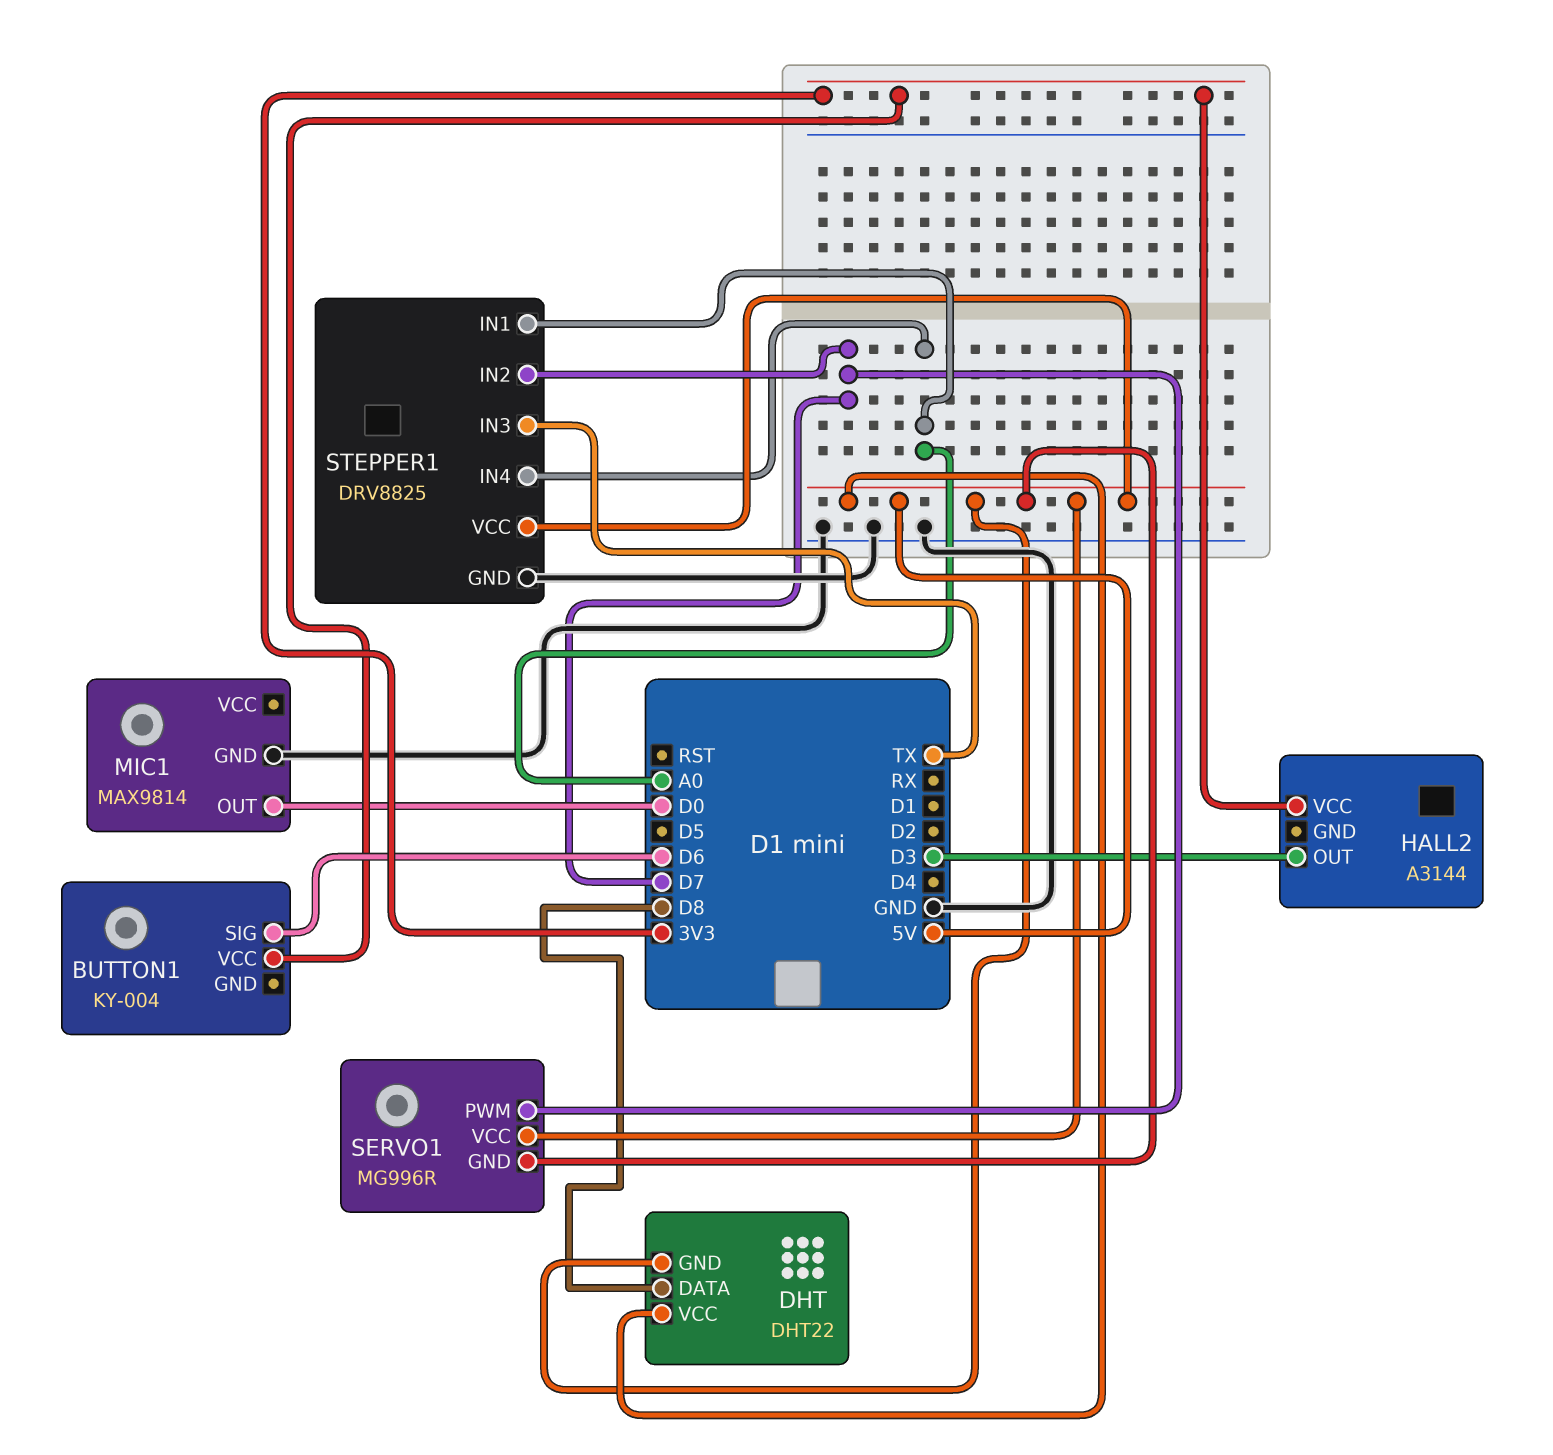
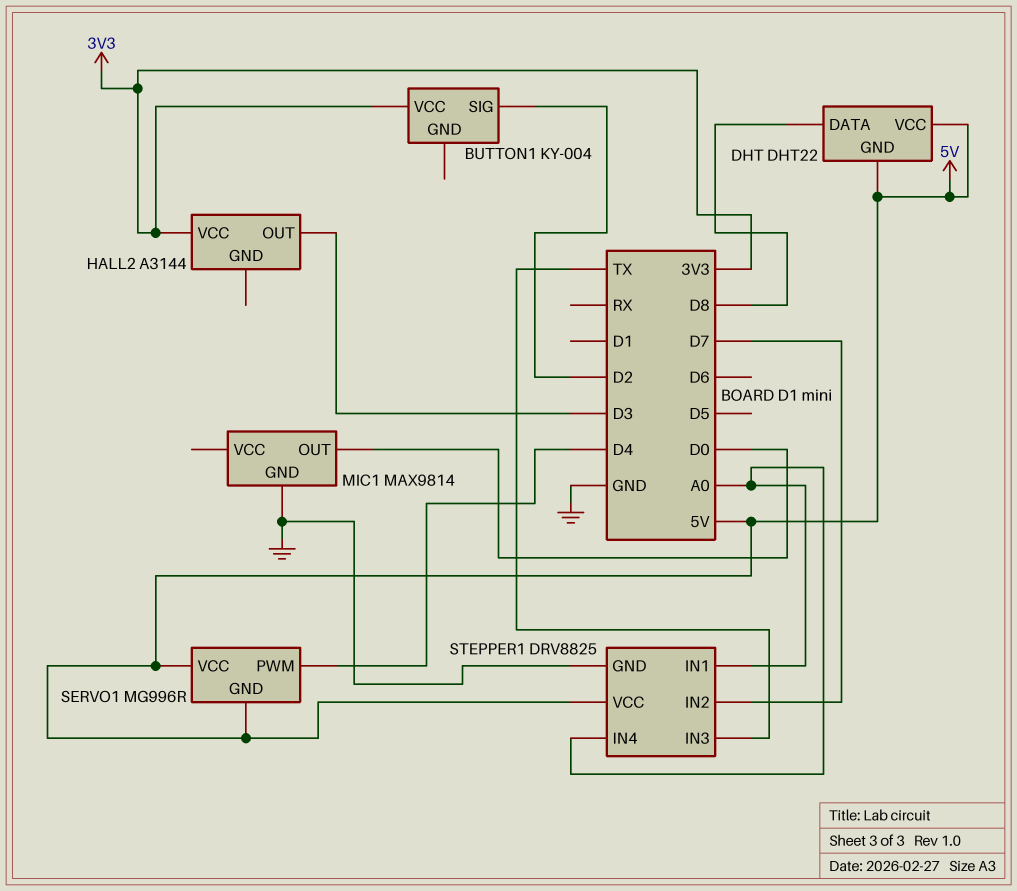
BUTTON1 pin SIG: D6 -> D2
SERVO1 pin PWM: D7 -> D4

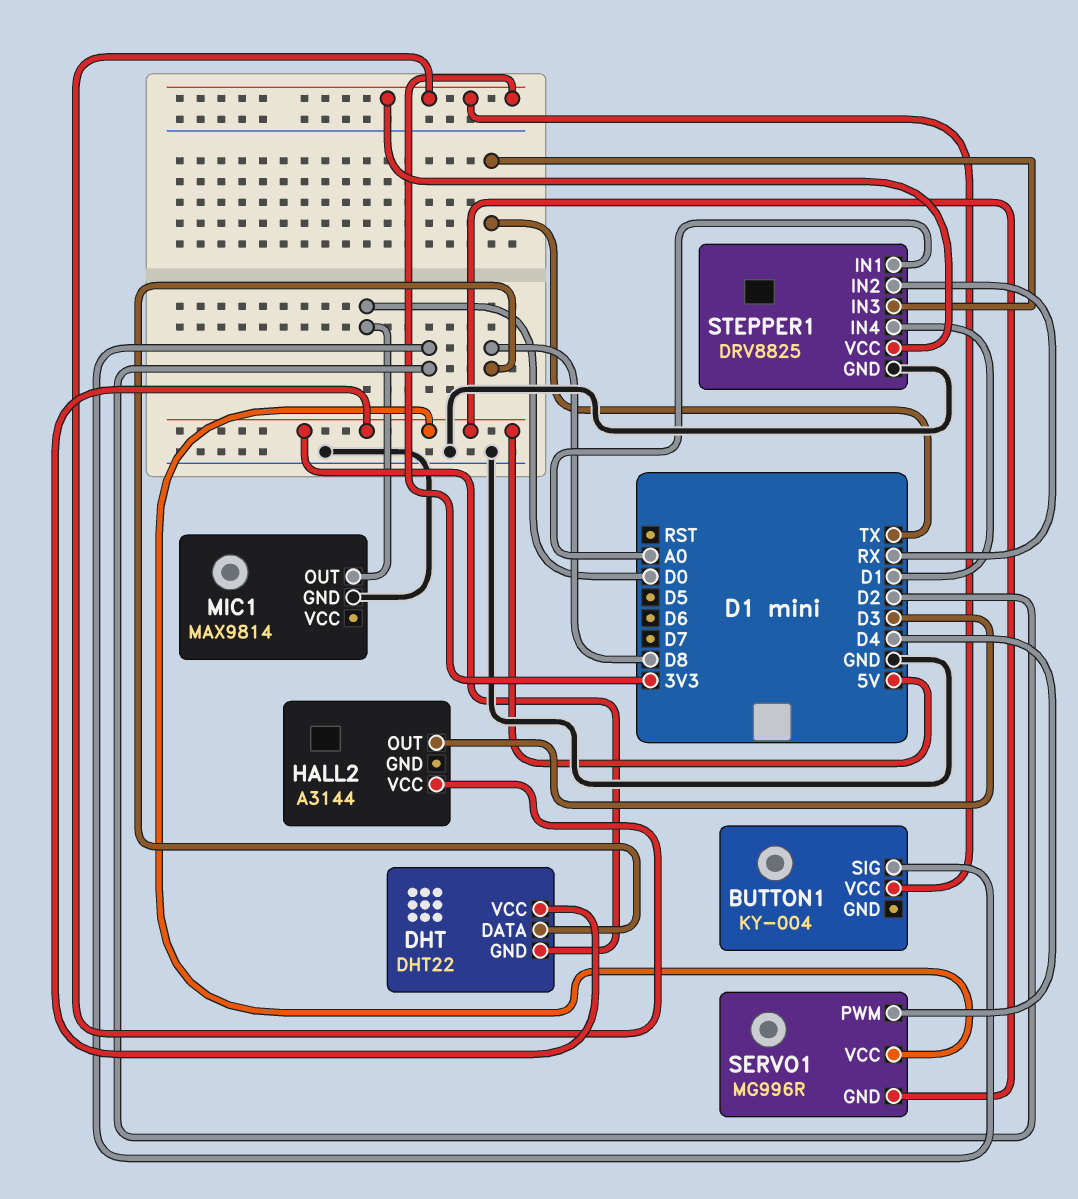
STEPPER1 pin IN2: D7 -> RX
STEPPER1 pin IN4: A0 -> D1
STEPPER1 pin VCC: 5V -> 3V3

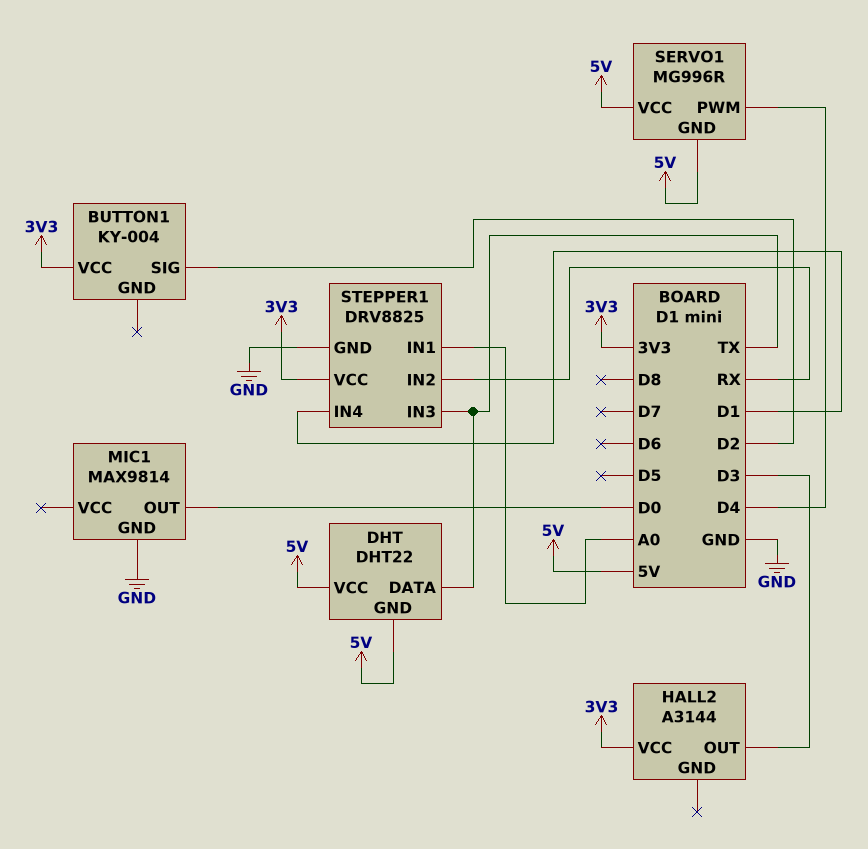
DHT pin DATA: D8 -> TX

